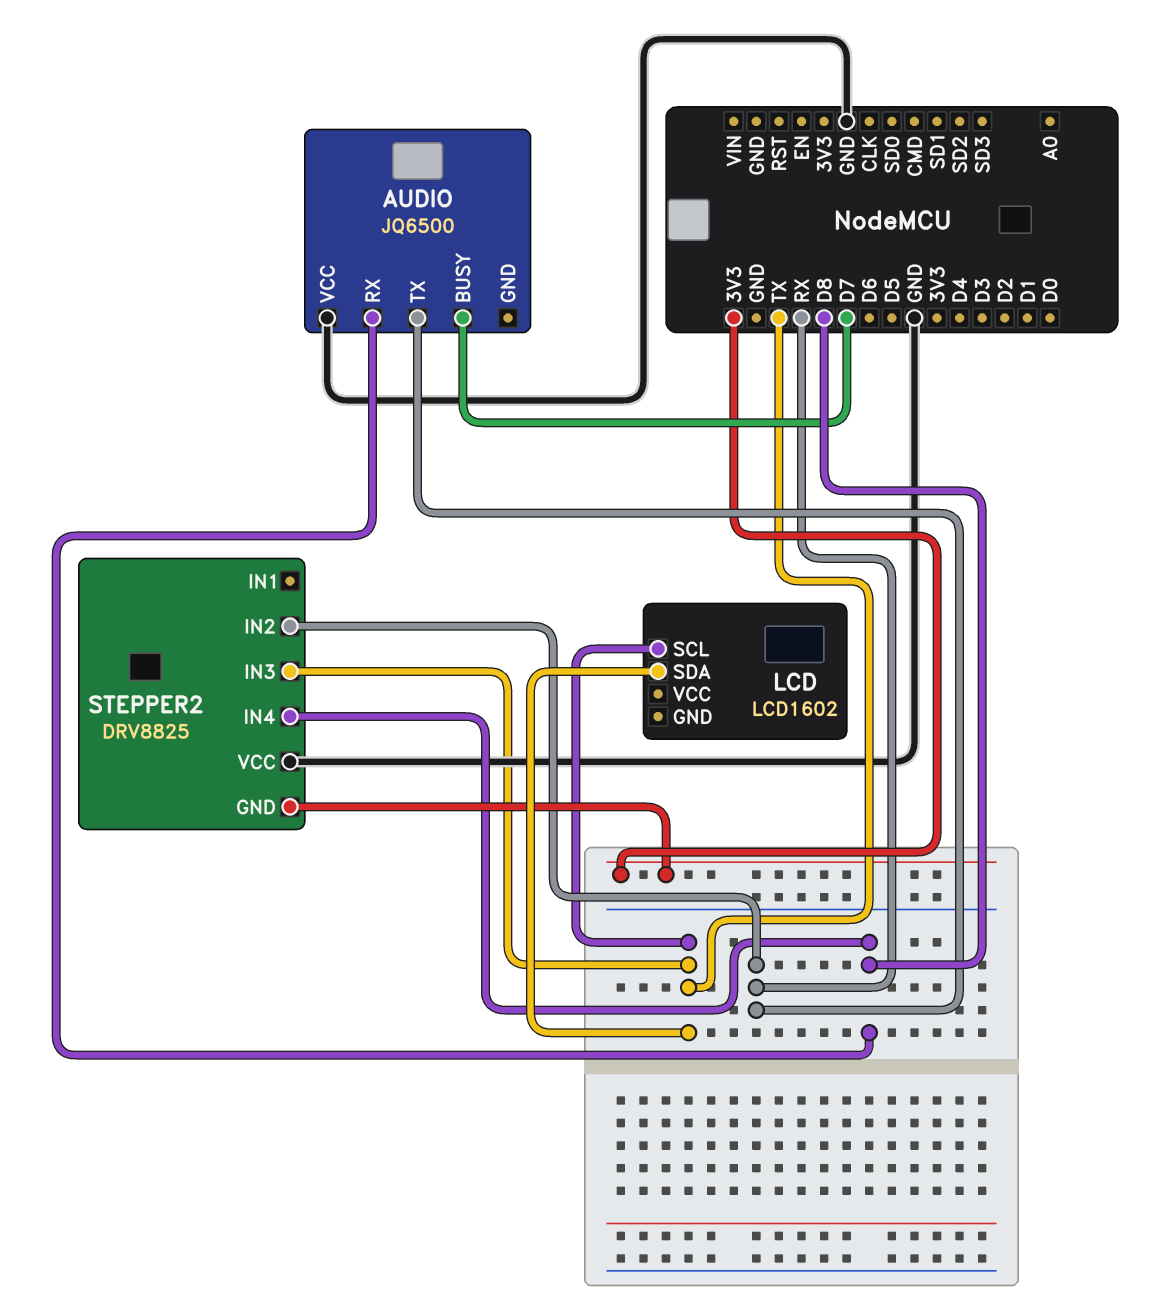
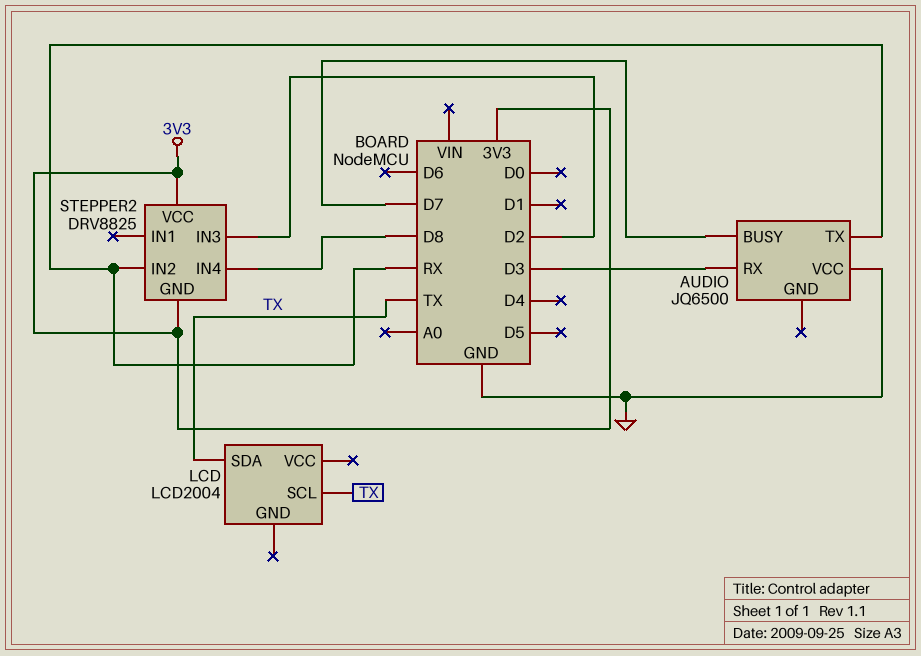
AUDIO pin RX: D8 -> D3
LCD: LCD1602 -> LCD2004
STEPPER2 pin IN3: TX -> D2
STEPPER2 pin VCC: GND -> 3V3

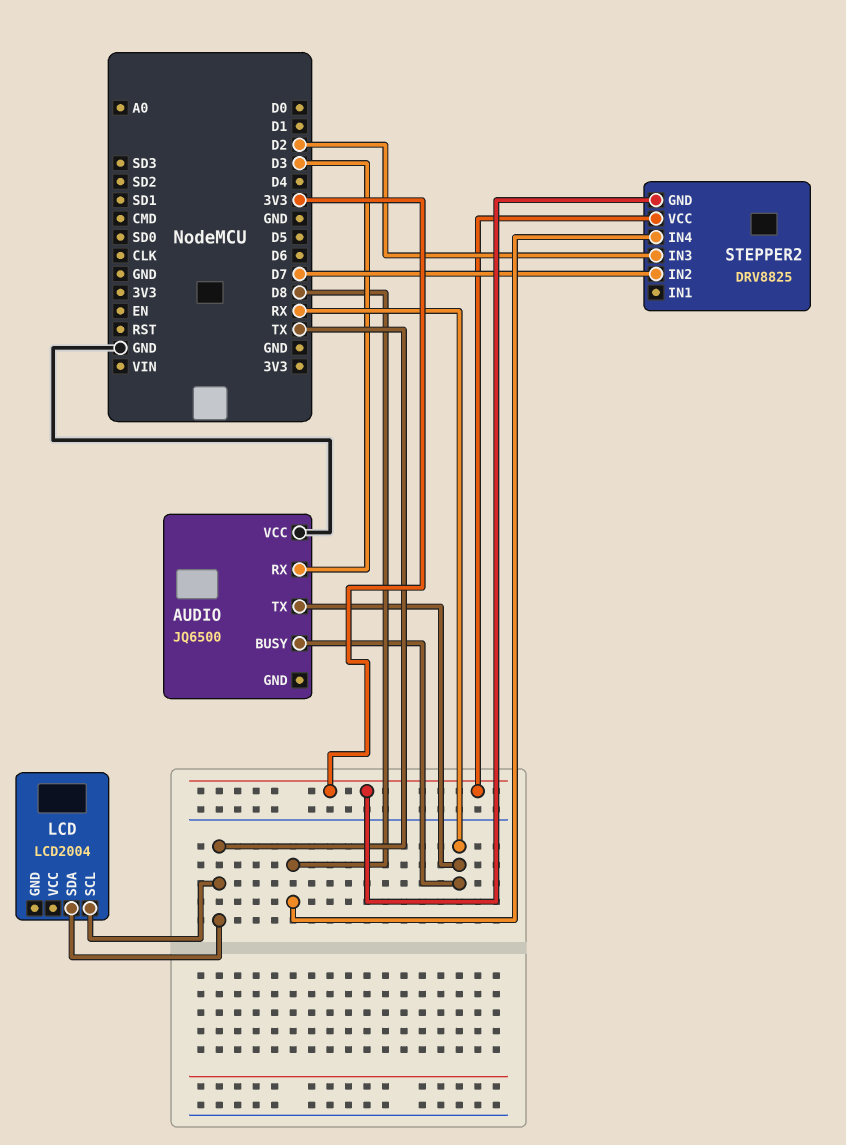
AUDIO pin BUSY: D7 -> RX
STEPPER2 pin IN2: RX -> D7

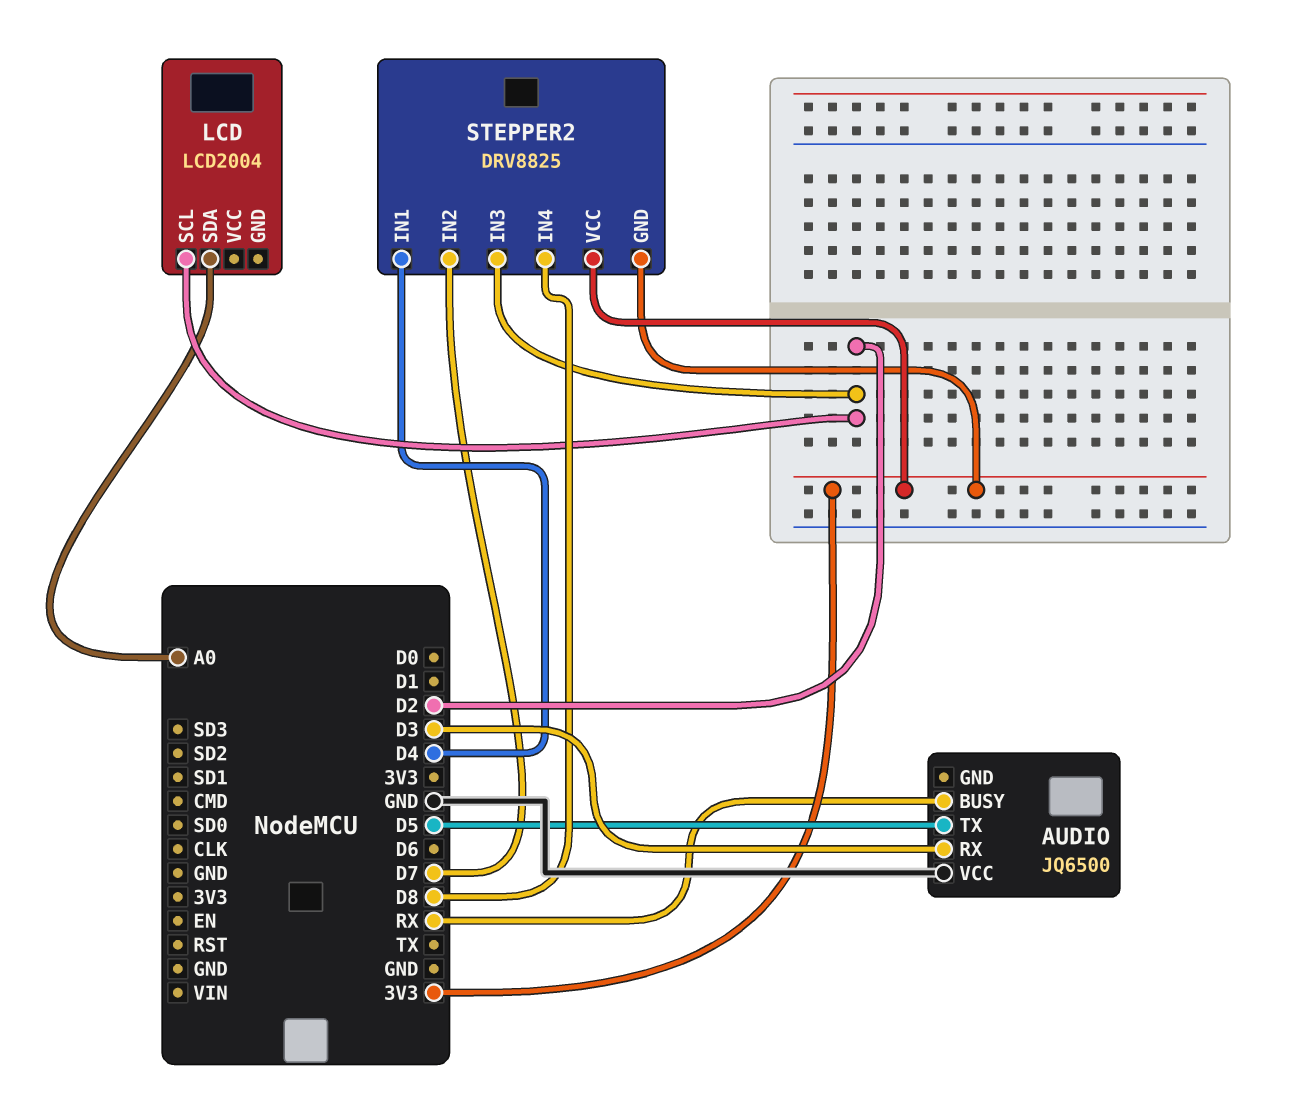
AUDIO pin TX: RX -> D5
LCD pin SCL: TX -> D2
LCD pin SDA: TX -> A0
STEPPER2 pin IN1: none -> D4

